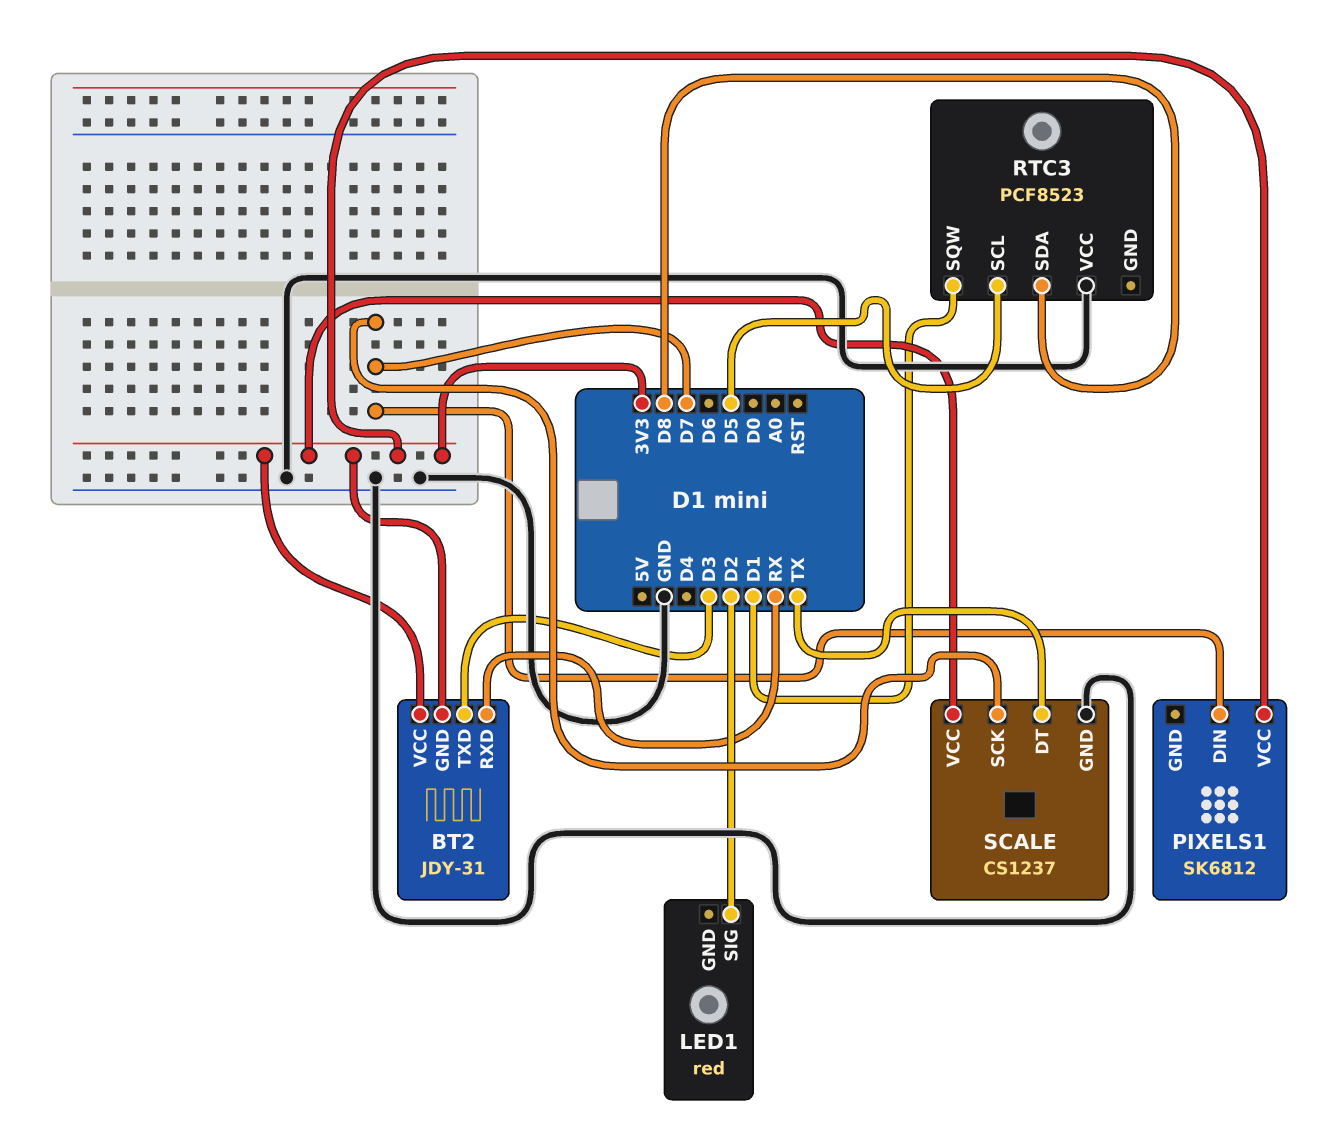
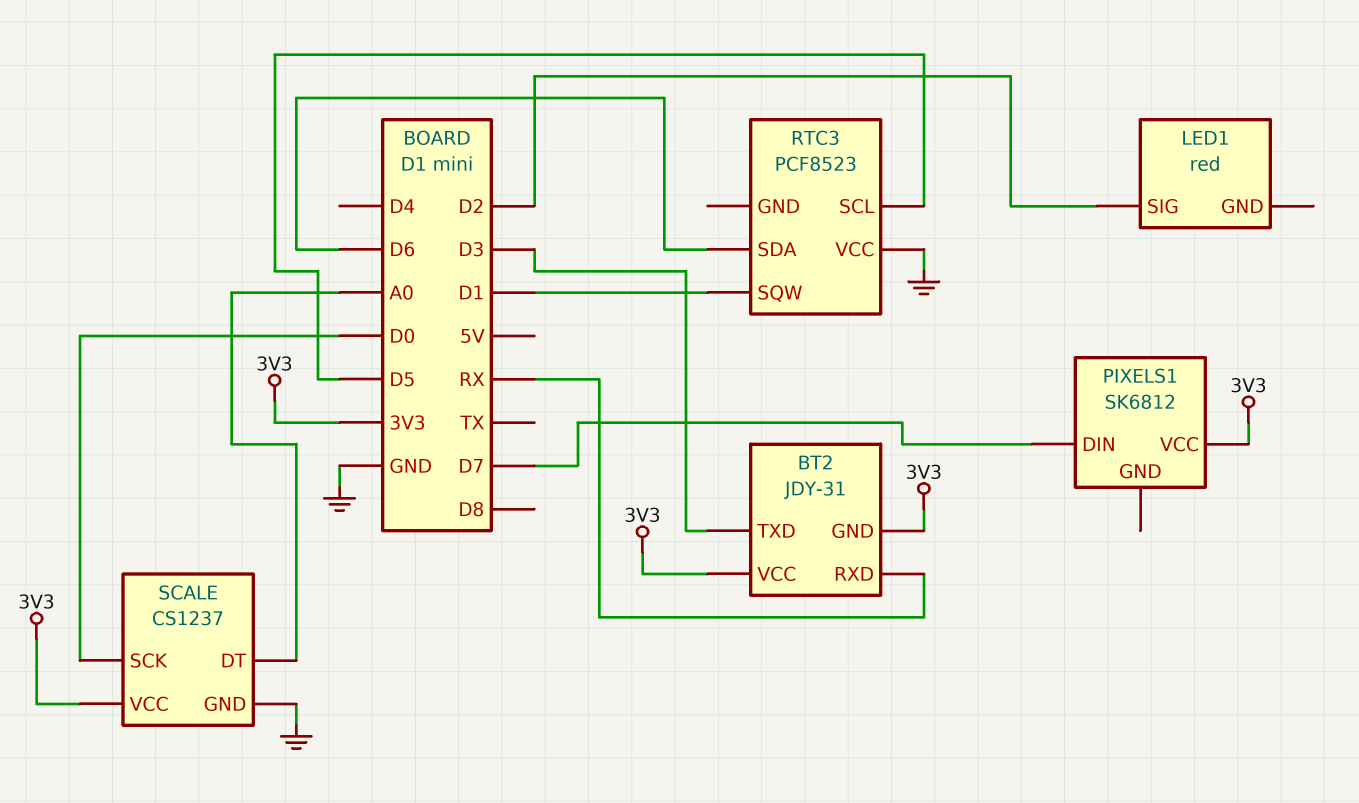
RTC3 pin SDA: D8 -> D6
SCALE pin DT: TX -> A0
SCALE pin SCK: D7 -> D0

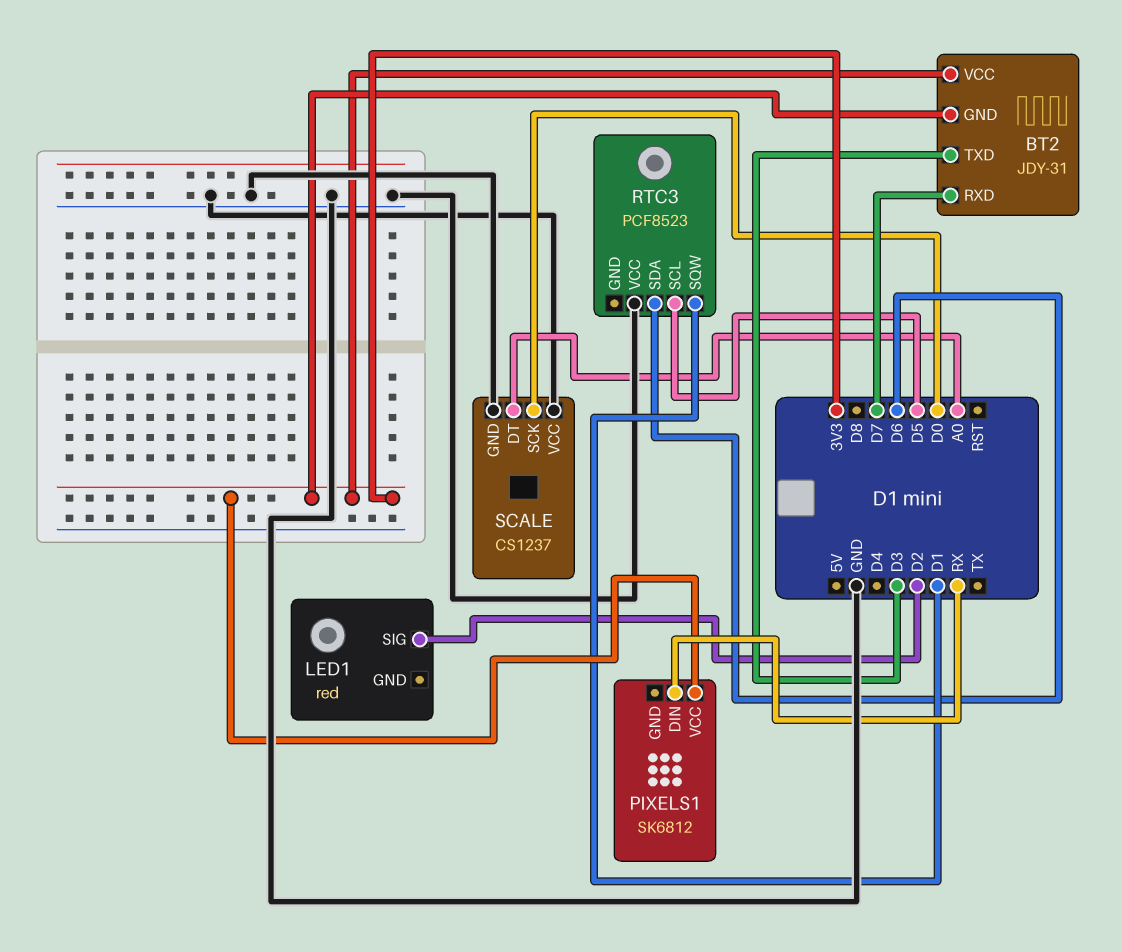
BT2 pin RXD: RX -> D7
PIXELS1 pin DIN: D7 -> RX
SCALE pin VCC: 3V3 -> GND

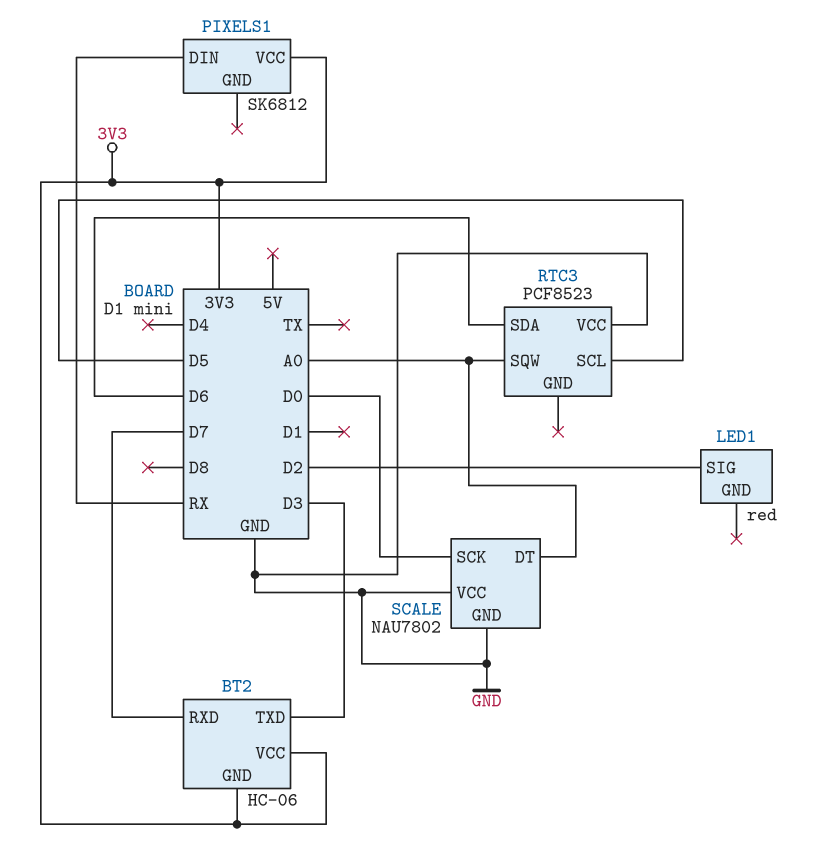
BT2: JDY-31 -> HC-06
RTC3 pin SQW: D1 -> A0
SCALE: CS1237 -> NAU7802

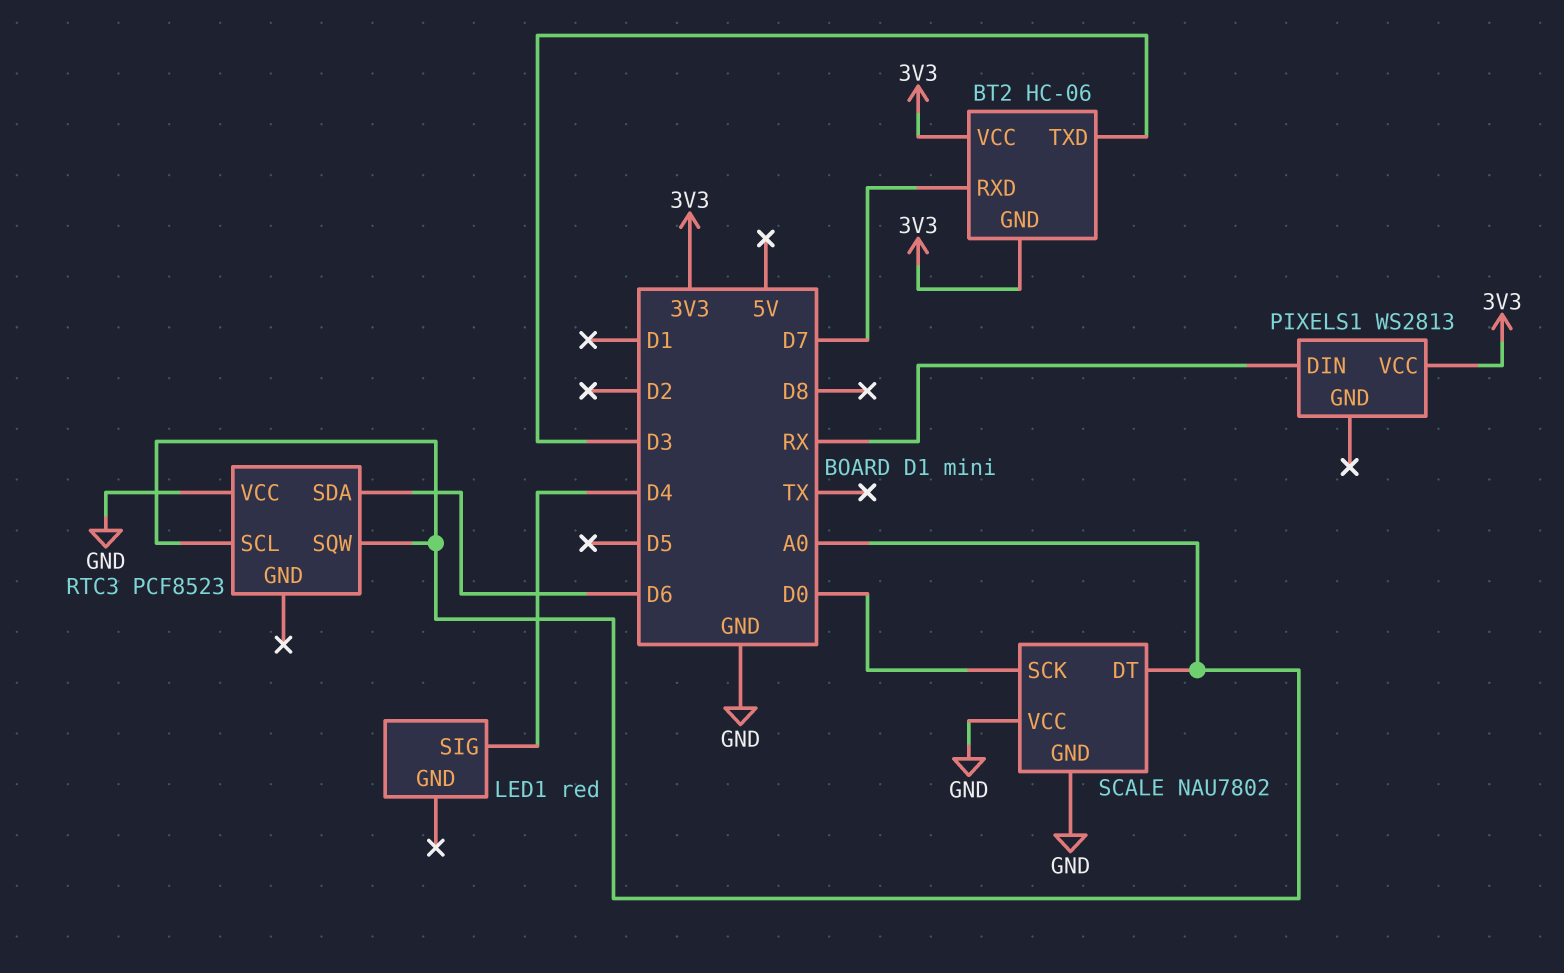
LED1 pin SIG: D2 -> D4
PIXELS1: SK6812 -> WS2813
RTC3 pin SCL: D5 -> A0

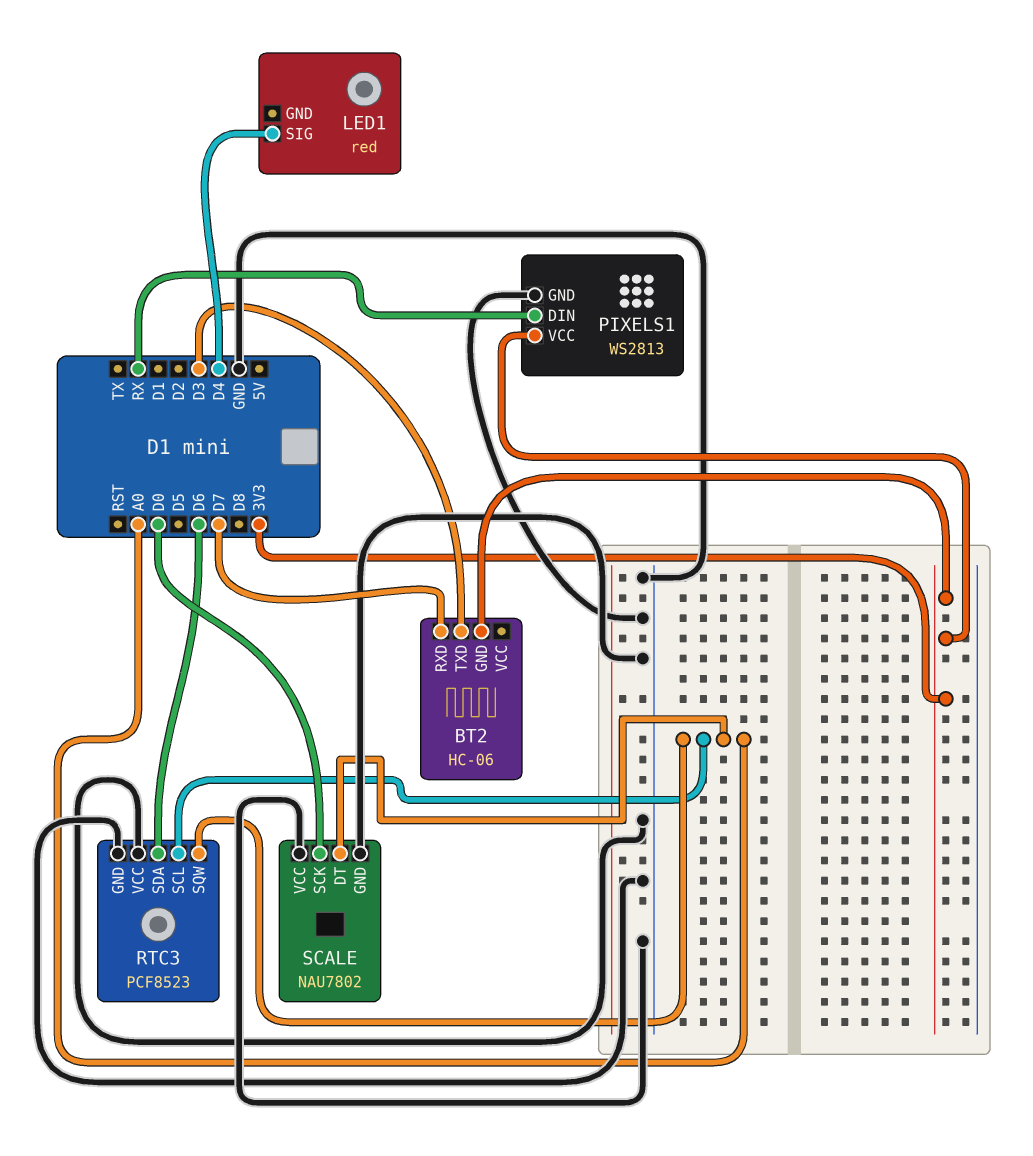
BT2 pin VCC: 3V3 -> none
PIXELS1 pin GND: none -> GND
RTC3 pin GND: none -> GND

